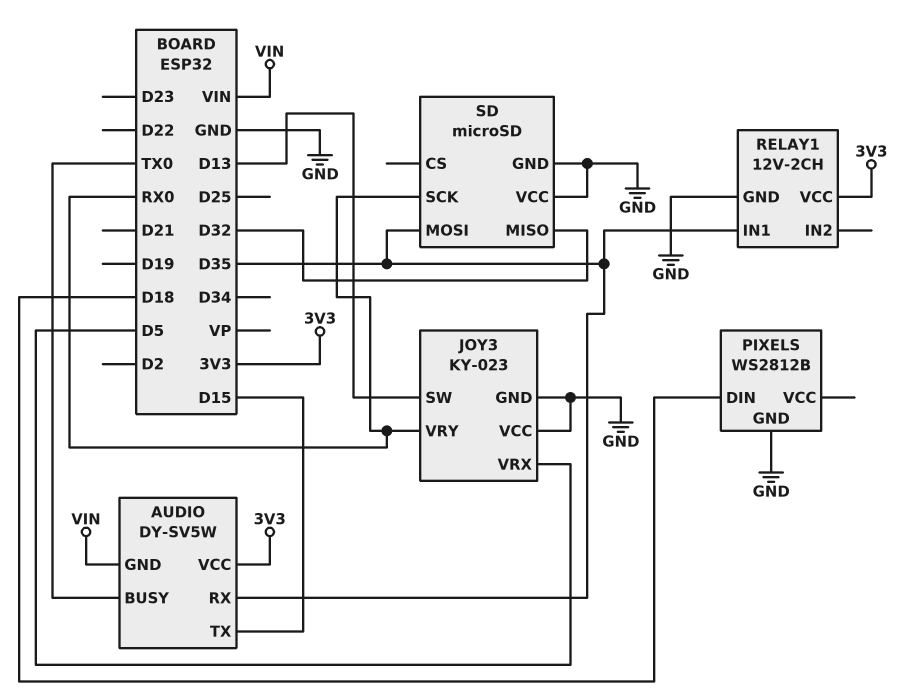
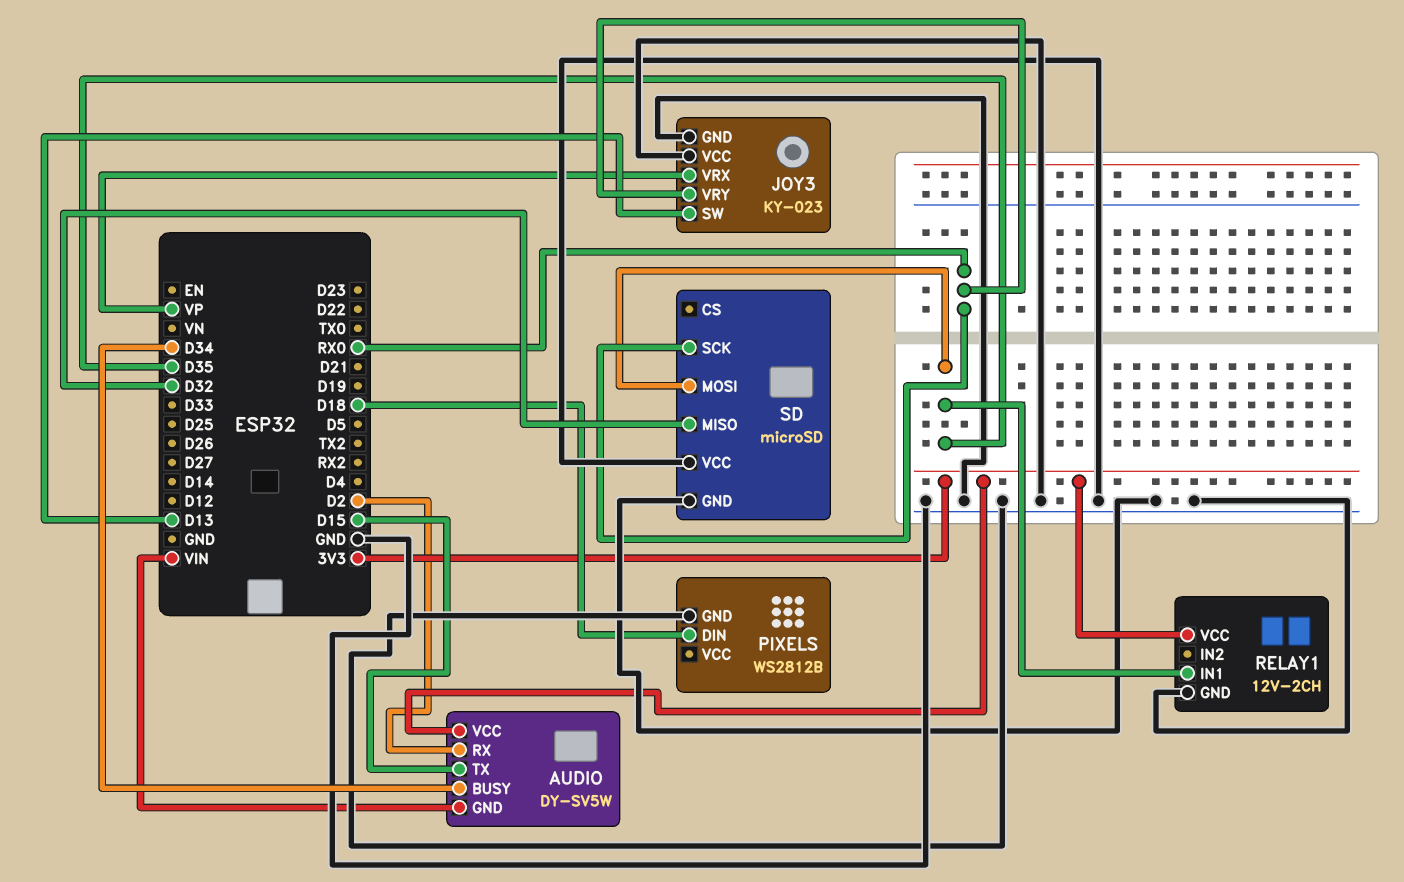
AUDIO pin BUSY: TX0 -> D34
AUDIO pin RX: D35 -> D2
JOY3 pin VRX: D5 -> VP

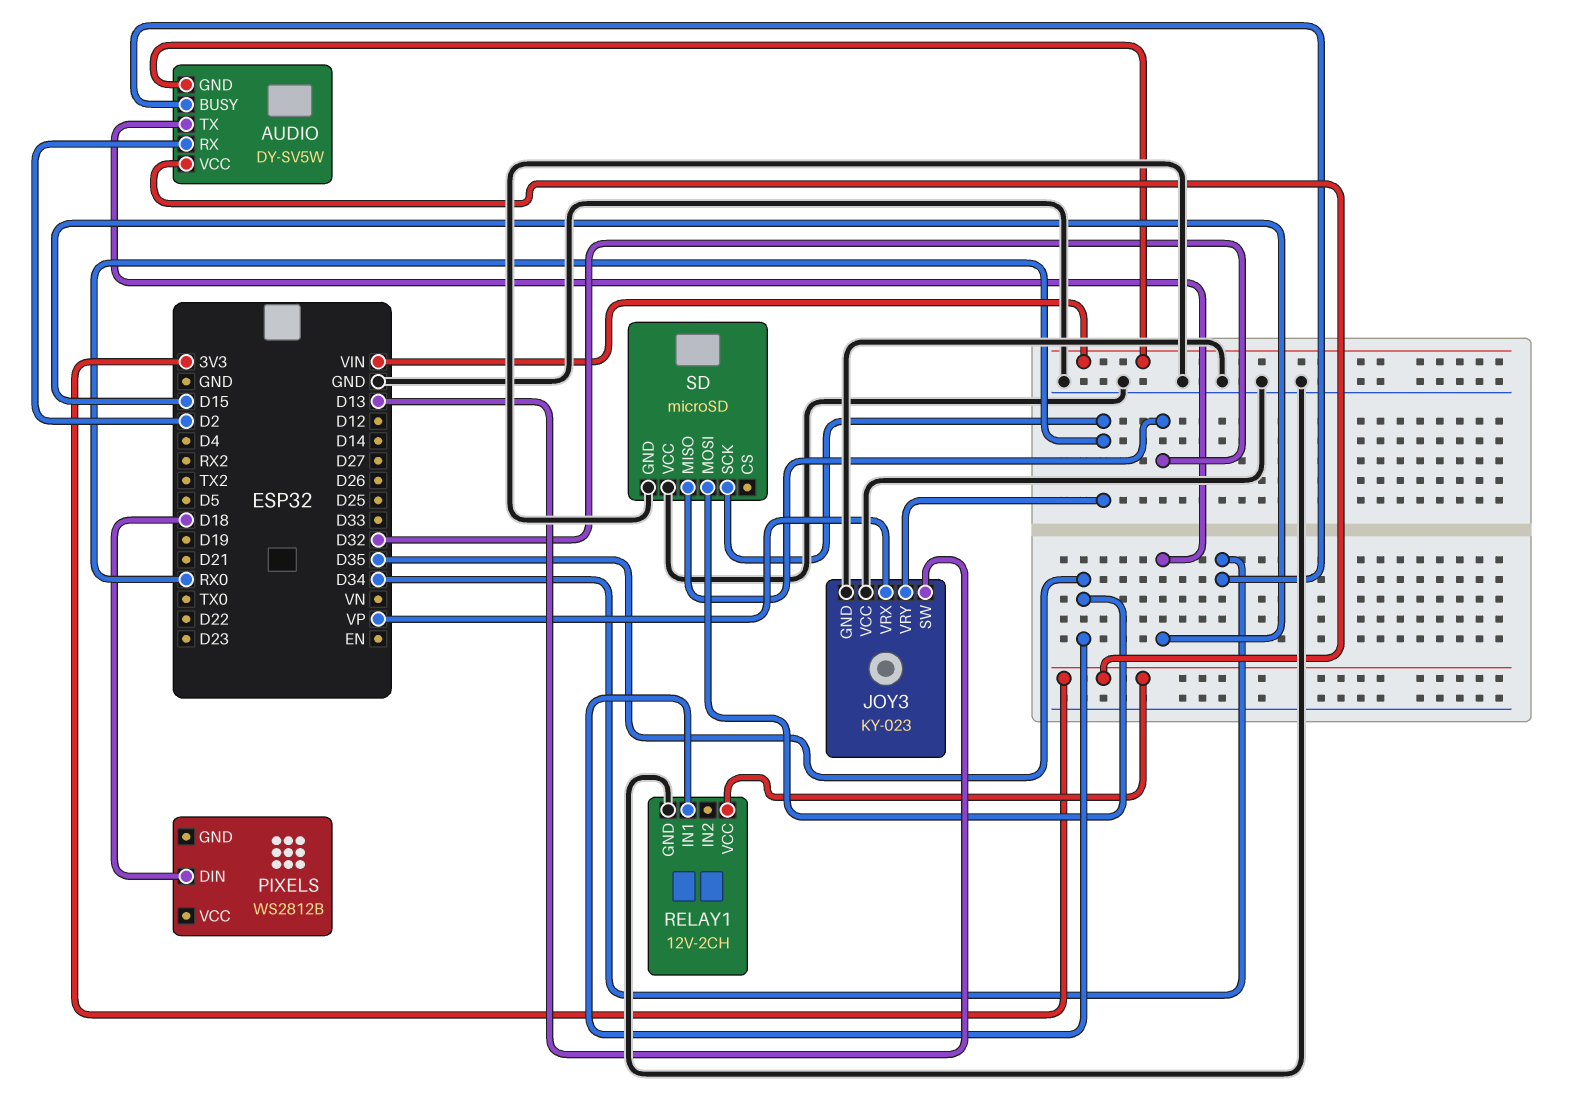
PIXELS pin GND: GND -> none

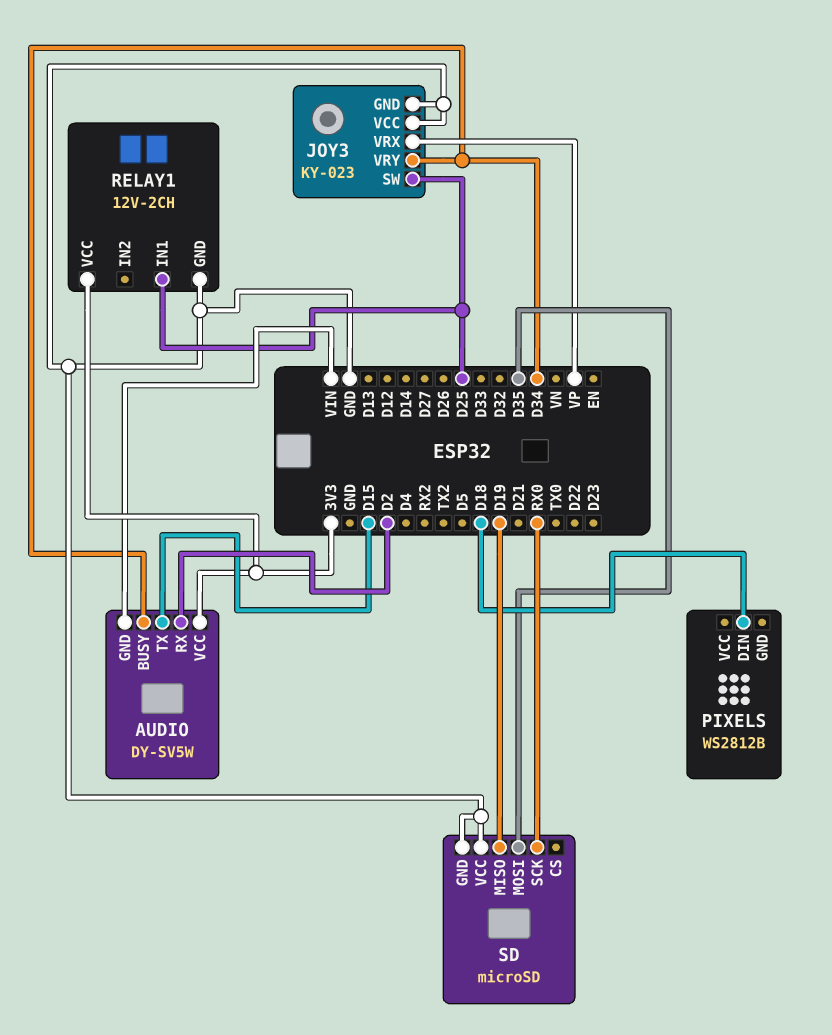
JOY3 pin SW: D13 -> D25
JOY3 pin VRY: RX0 -> D34
RELAY1 pin IN1: D35 -> D25
SD pin MISO: D32 -> D19

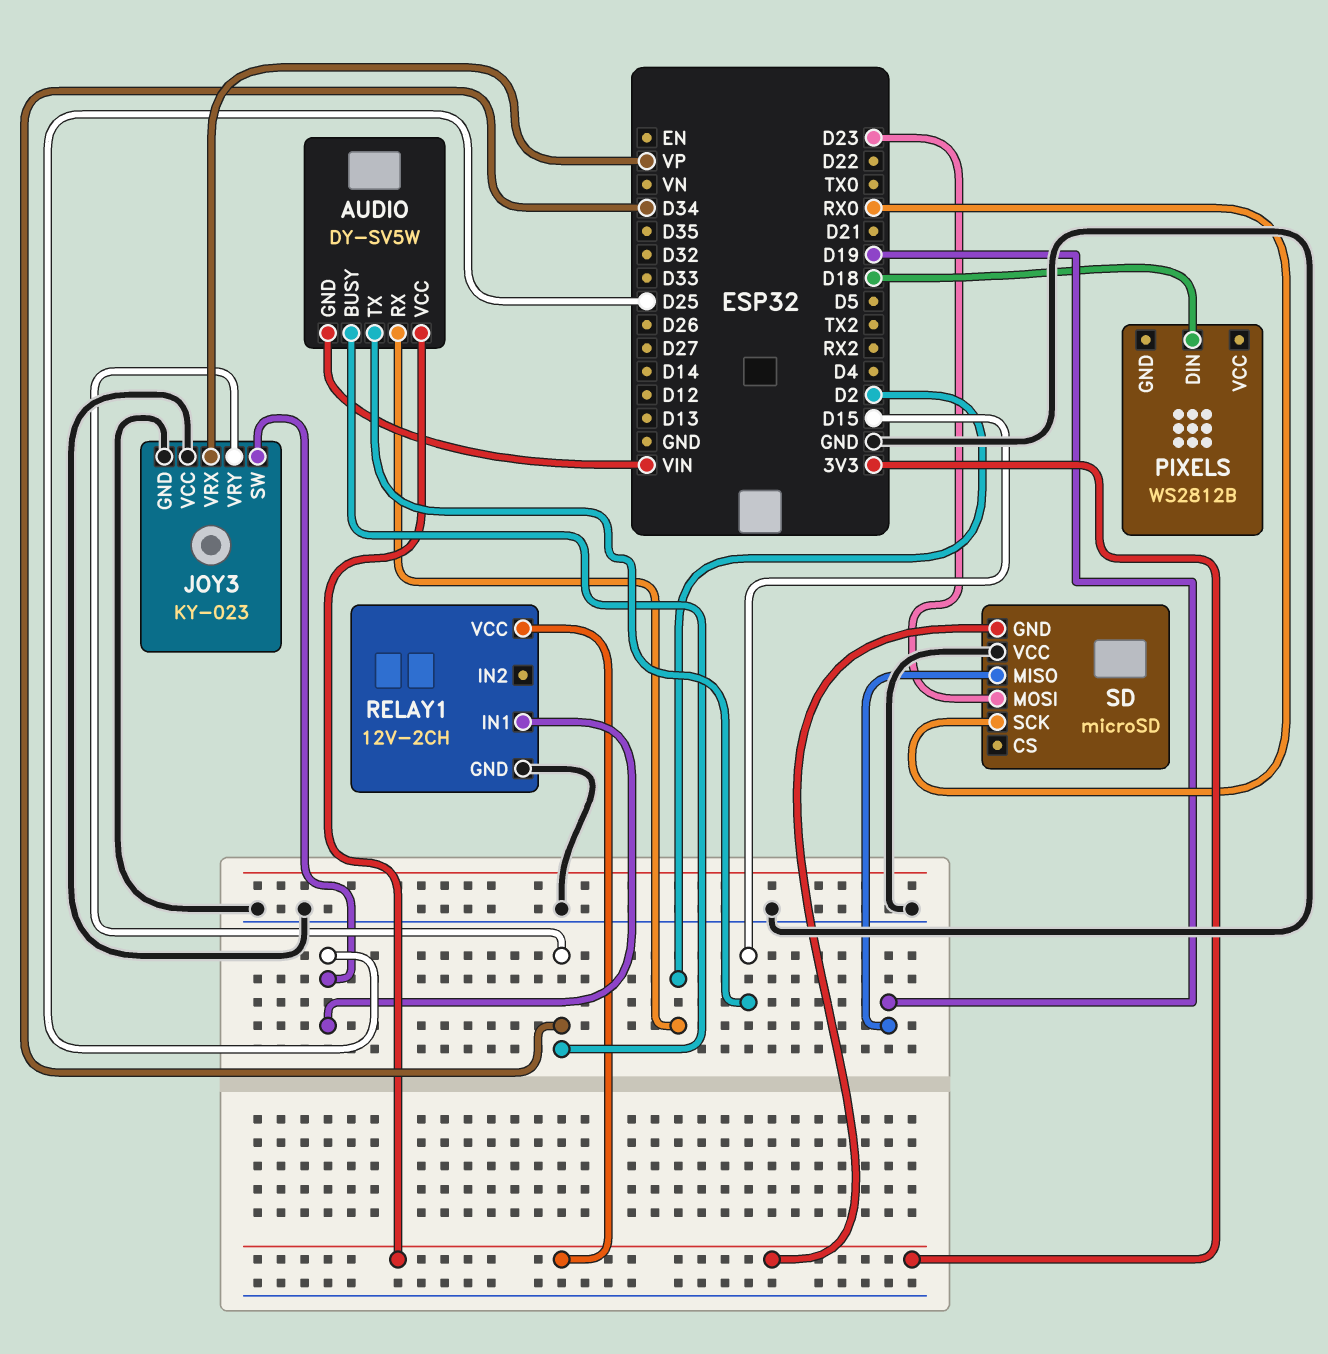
SD pin GND: GND -> 3V3
SD pin MOSI: D35 -> D23

